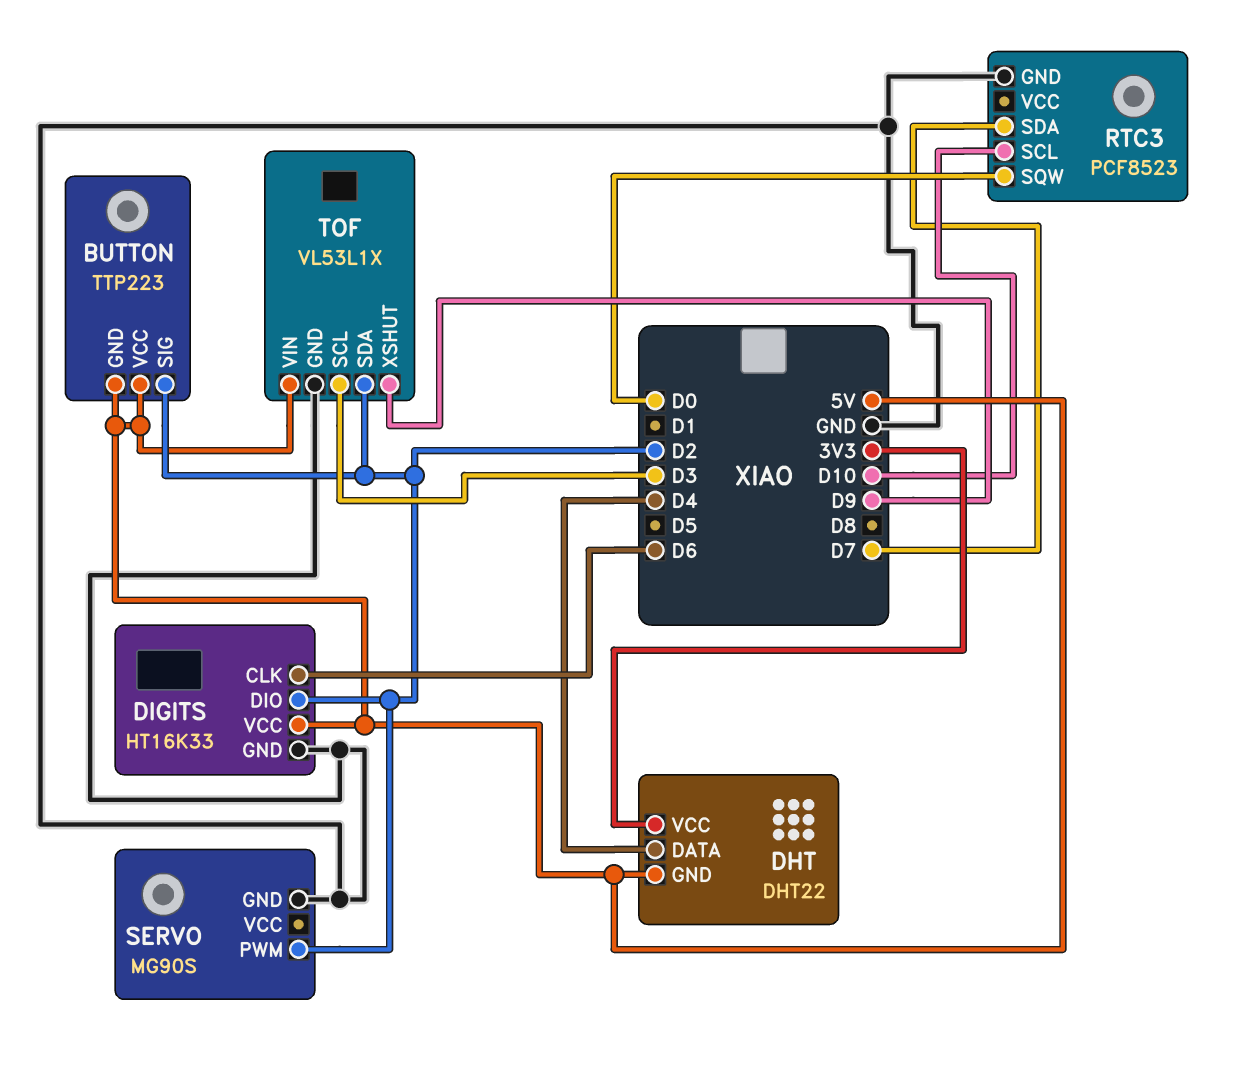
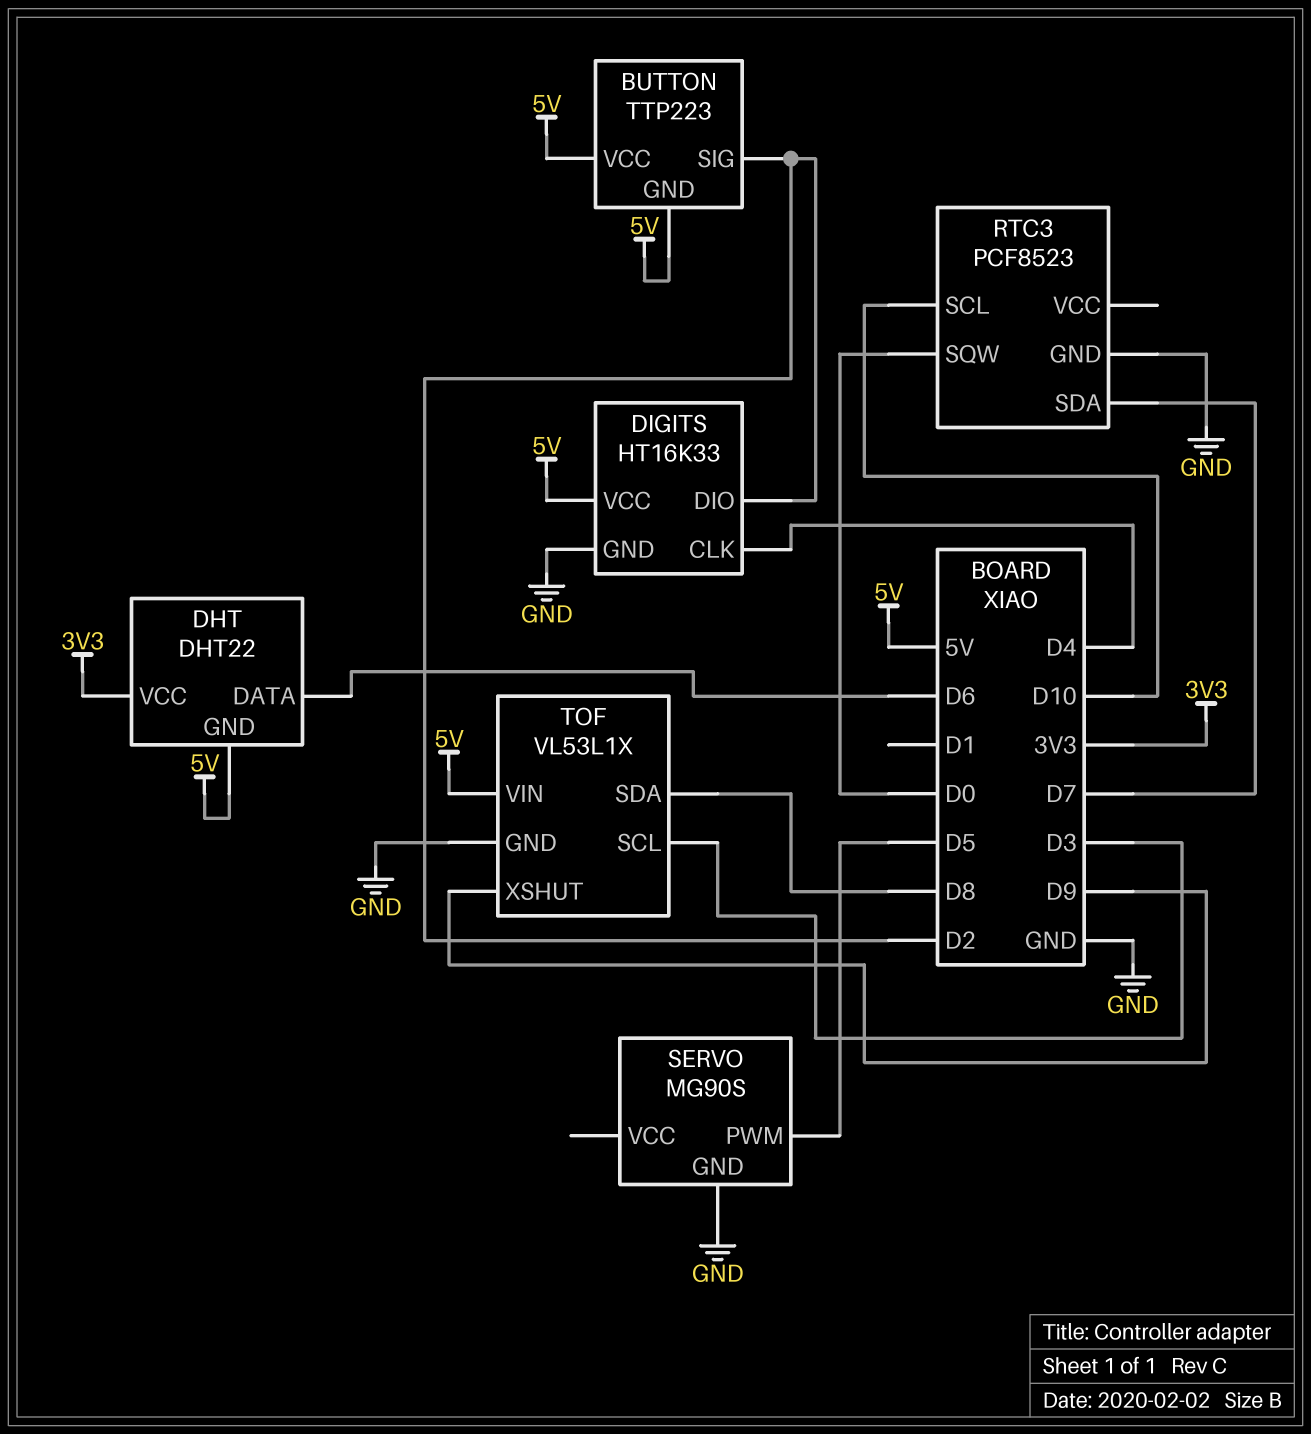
DHT pin DATA: D4 -> D6
DIGITS pin CLK: D6 -> D4
SERVO pin PWM: D2 -> D5
TOF pin SDA: D2 -> D8

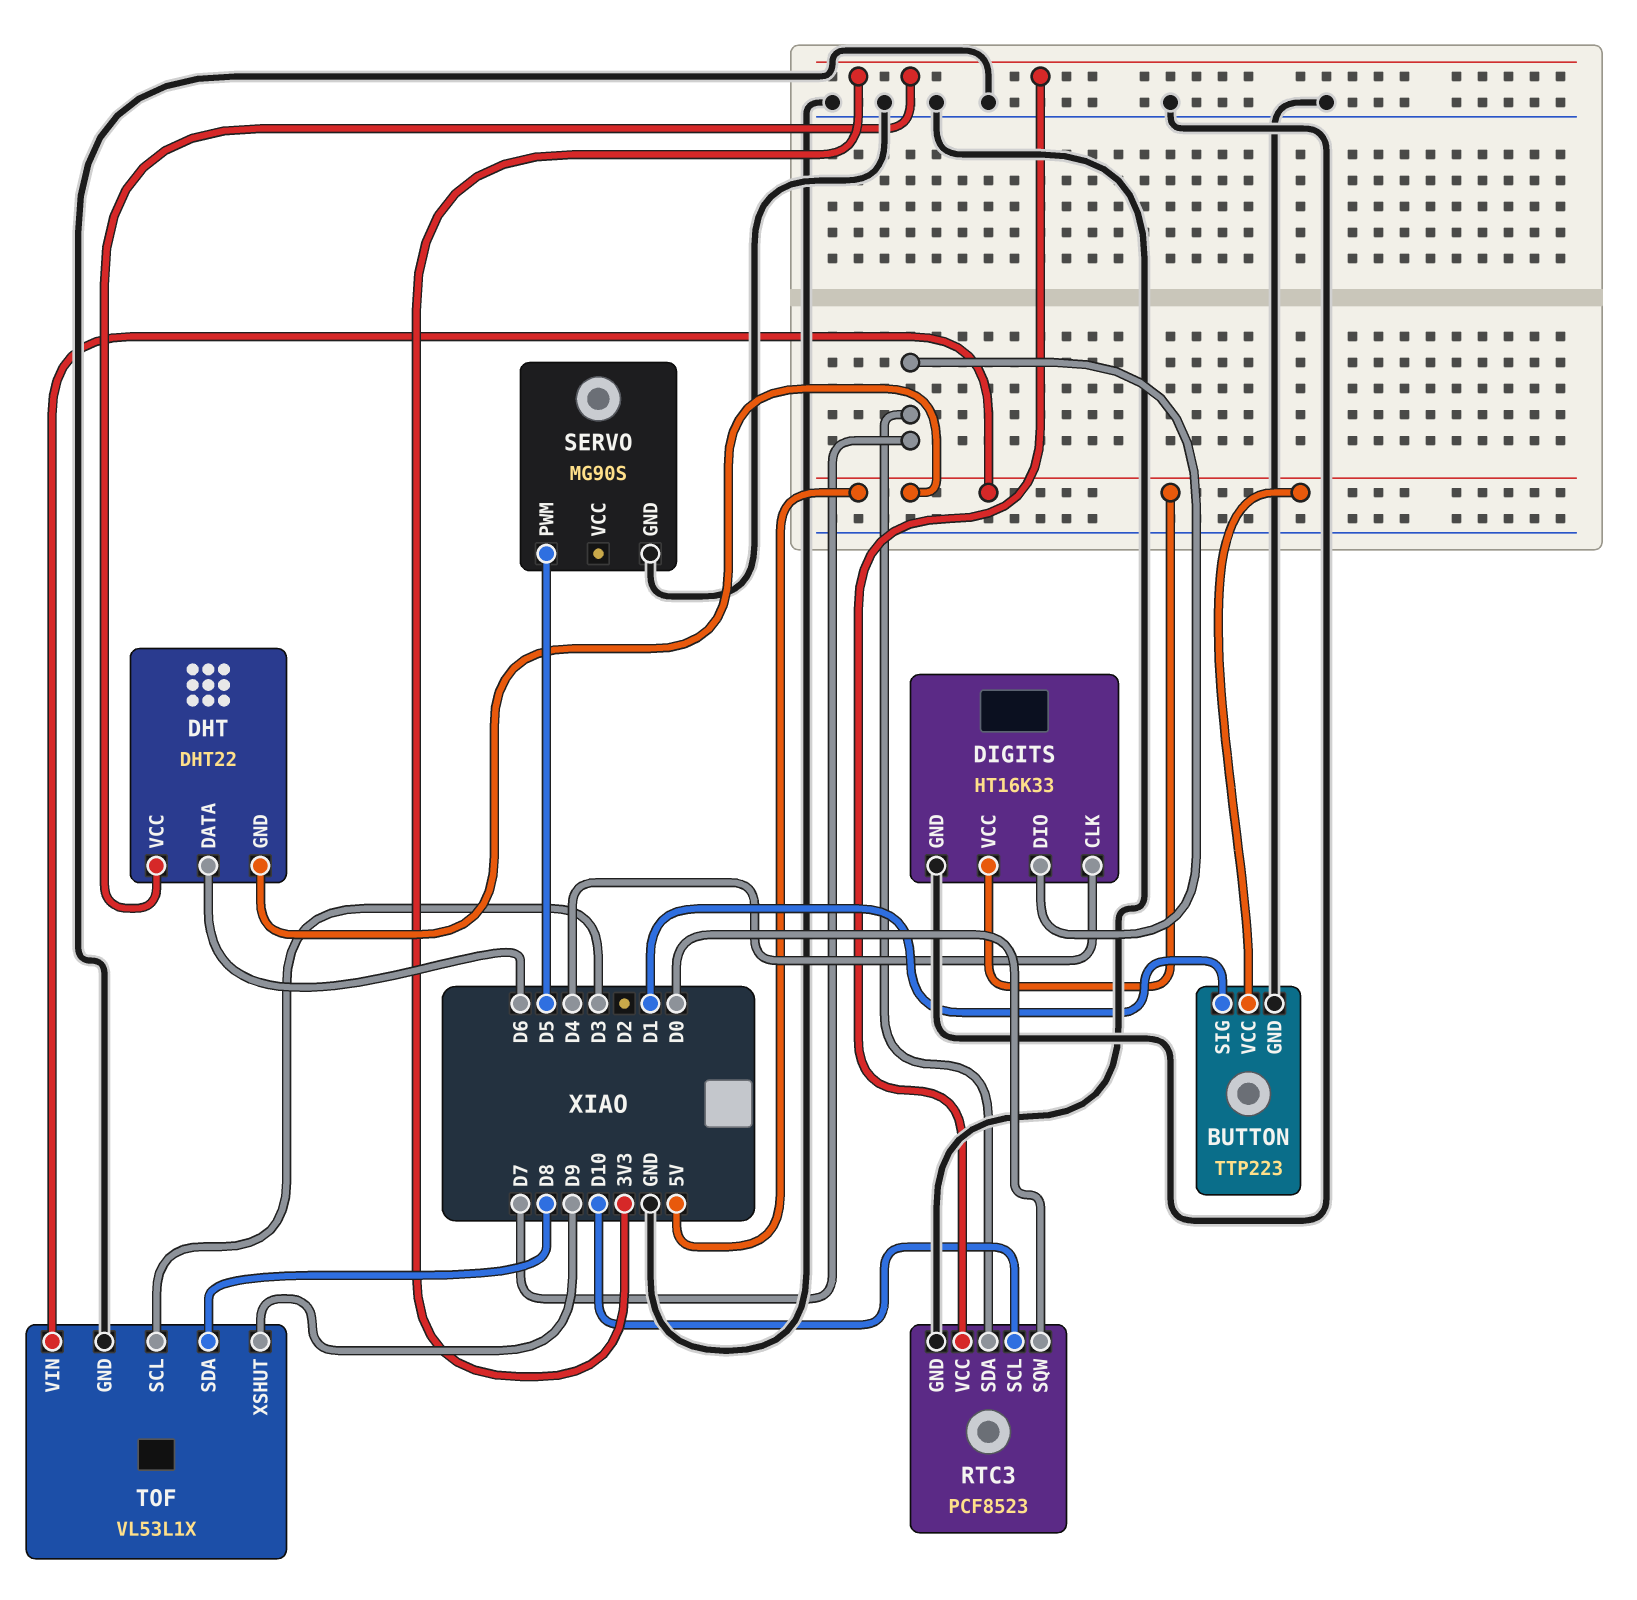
BUTTON pin GND: 5V -> GND
BUTTON pin SIG: D2 -> D1
DIGITS pin DIO: D2 -> D7
RTC3 pin VCC: none -> 3V3

